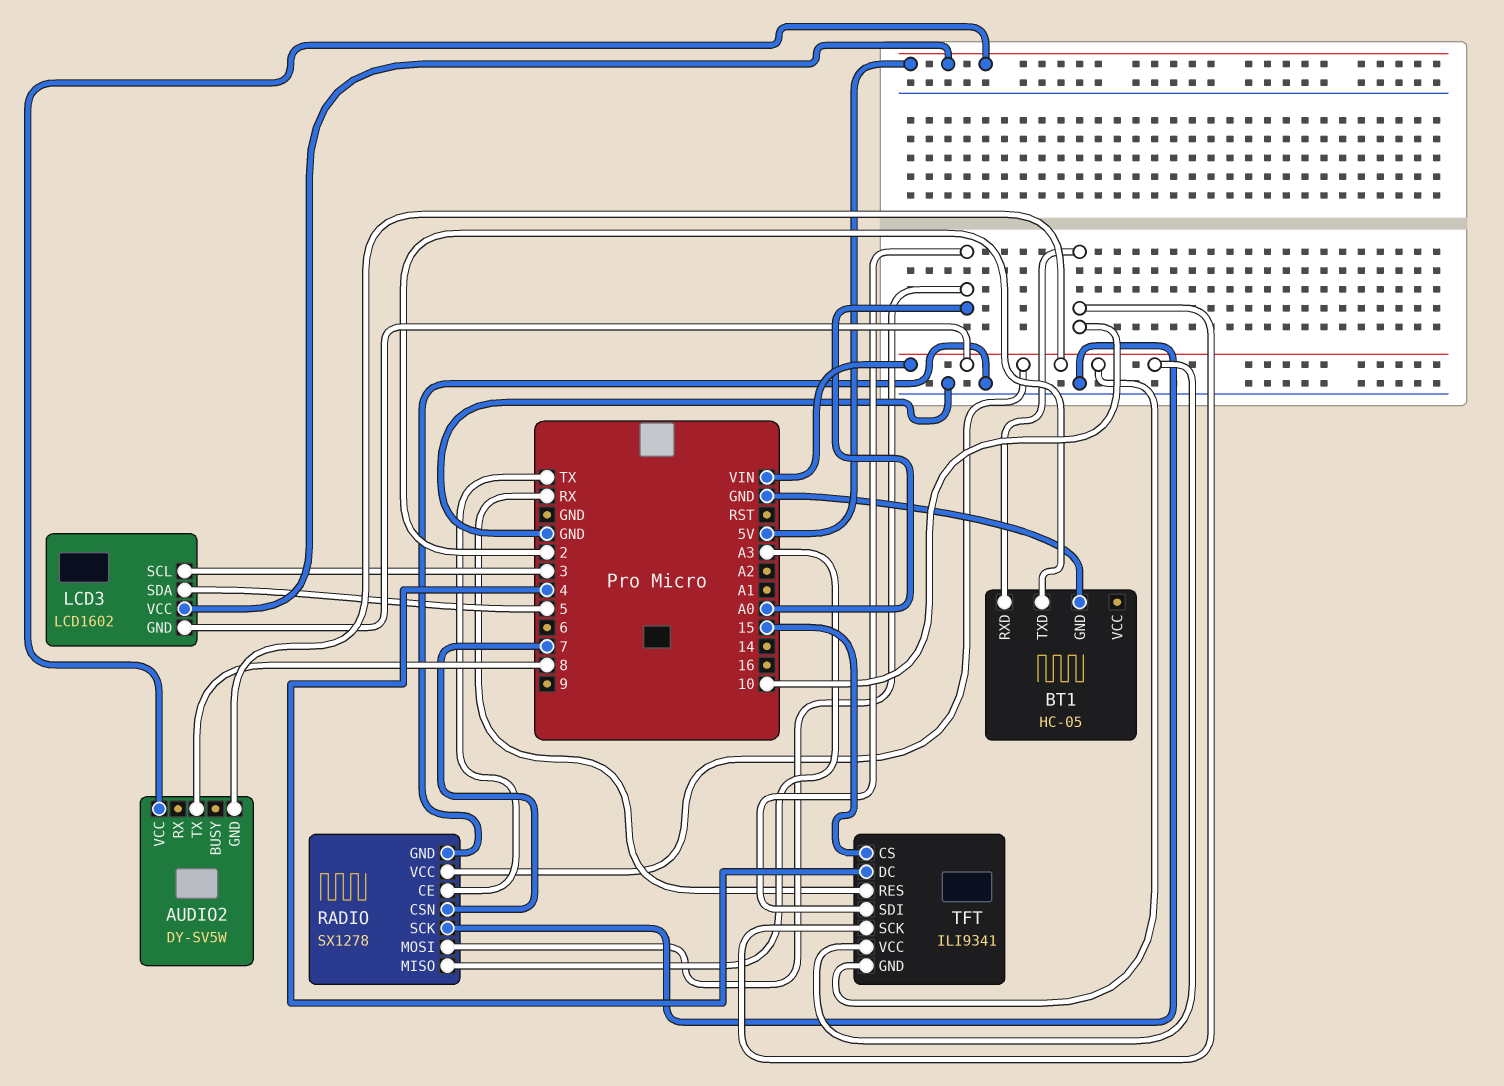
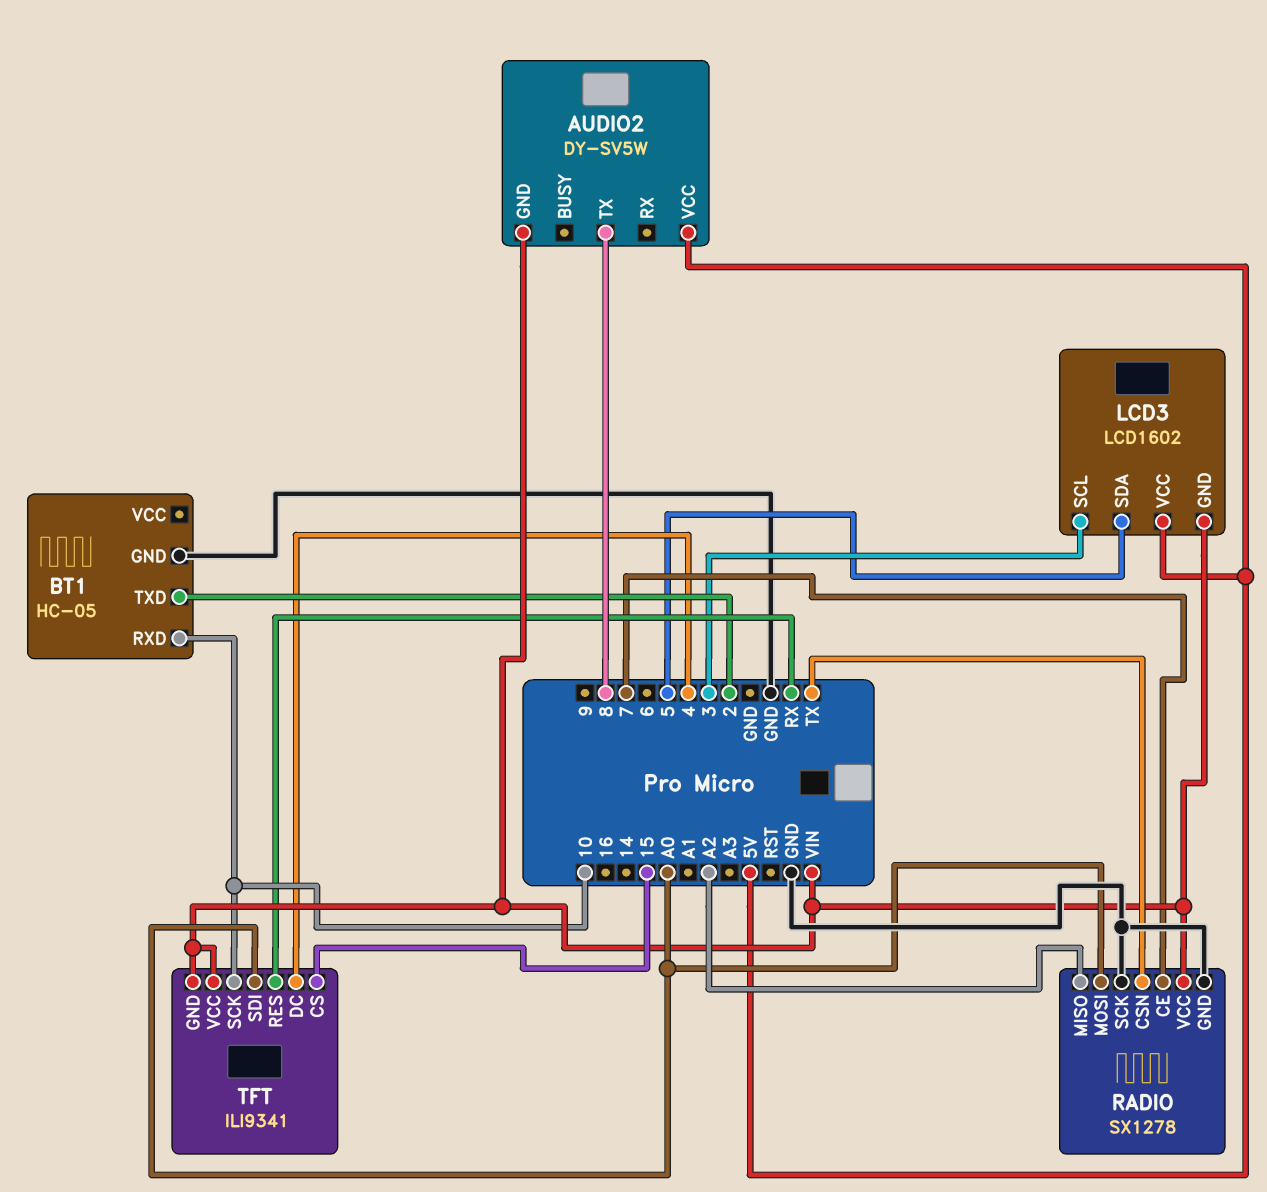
RADIO pin CE: TX -> 7
RADIO pin CSN: 7 -> TX
RADIO pin MISO: A3 -> A2

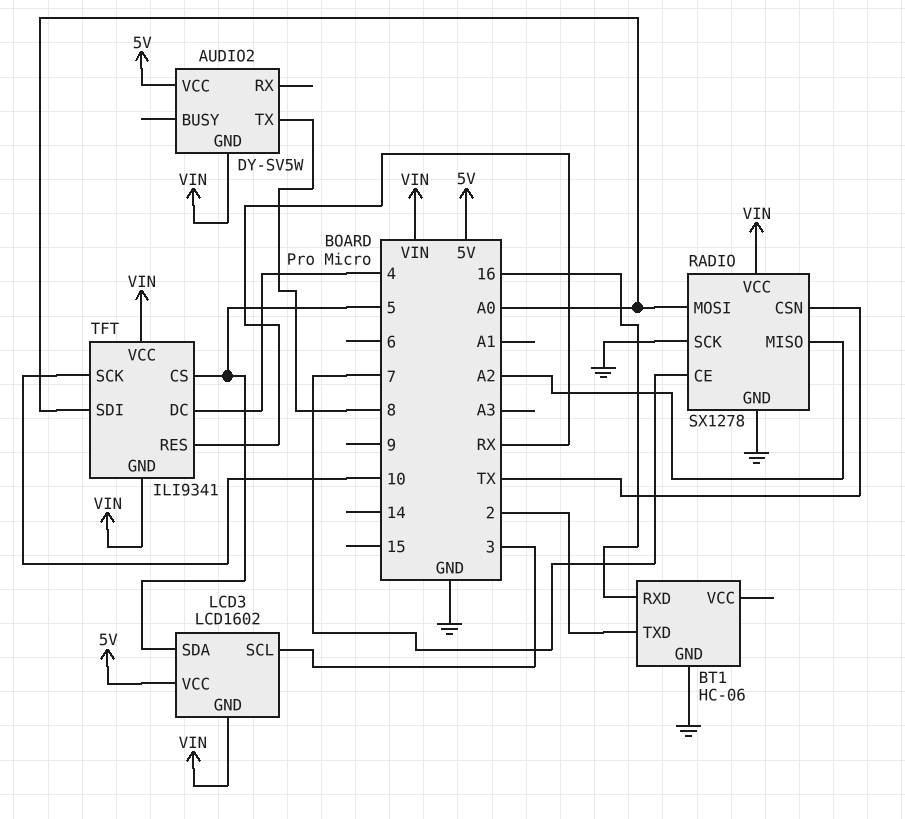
BT1: HC-05 -> HC-06
BT1 pin RXD: 10 -> 16
TFT pin CS: 15 -> 5

